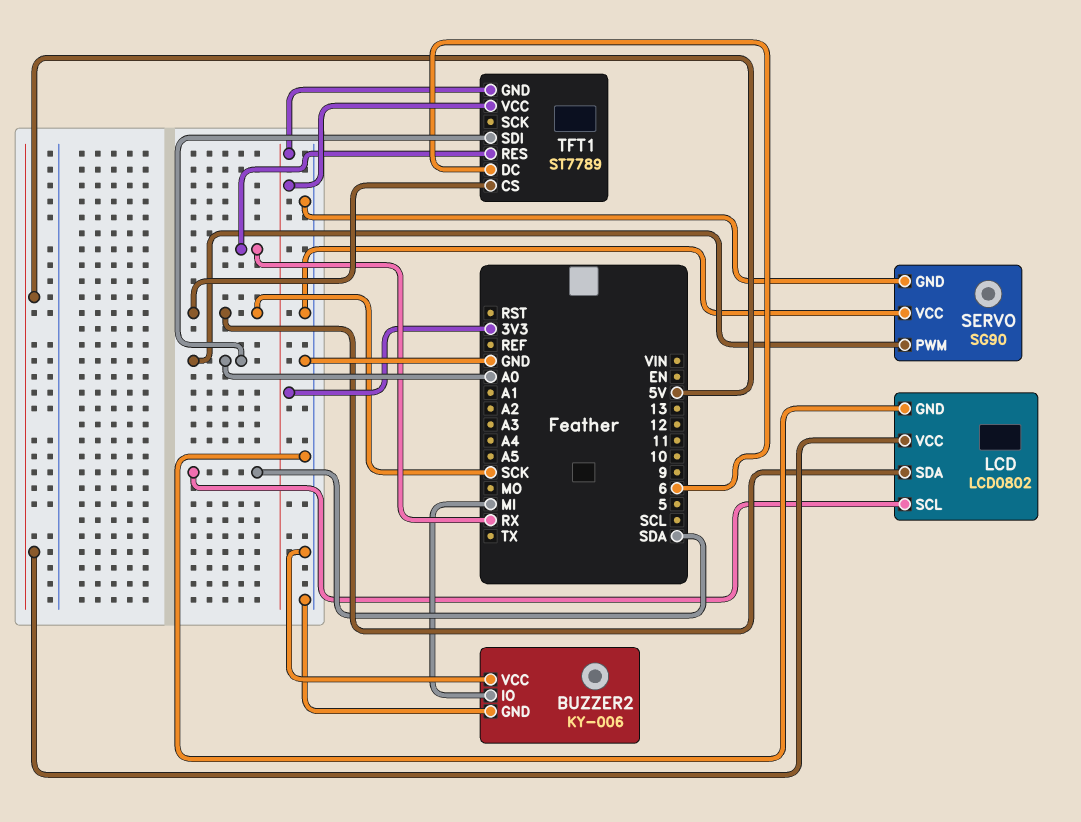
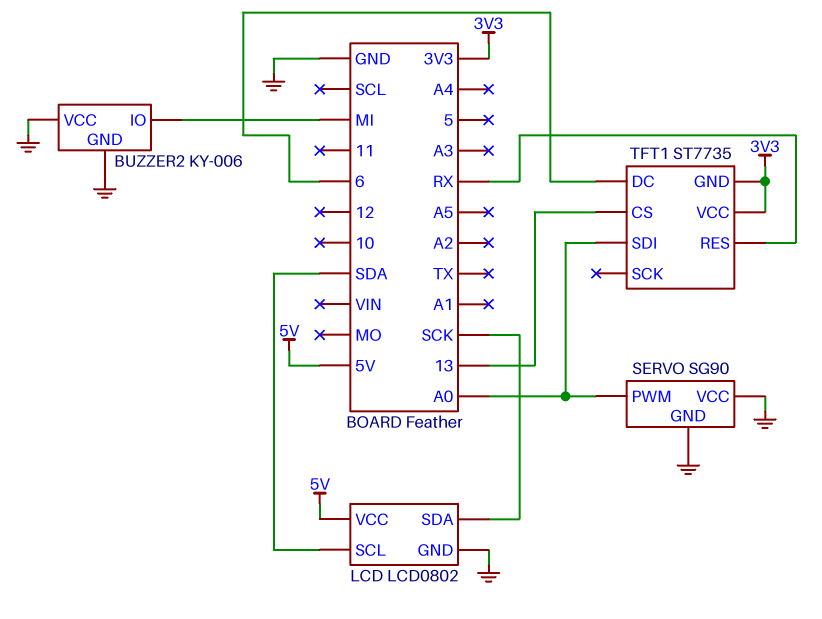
TFT1: ST7789 -> ST7735
TFT1 pin CS: SCK -> 13

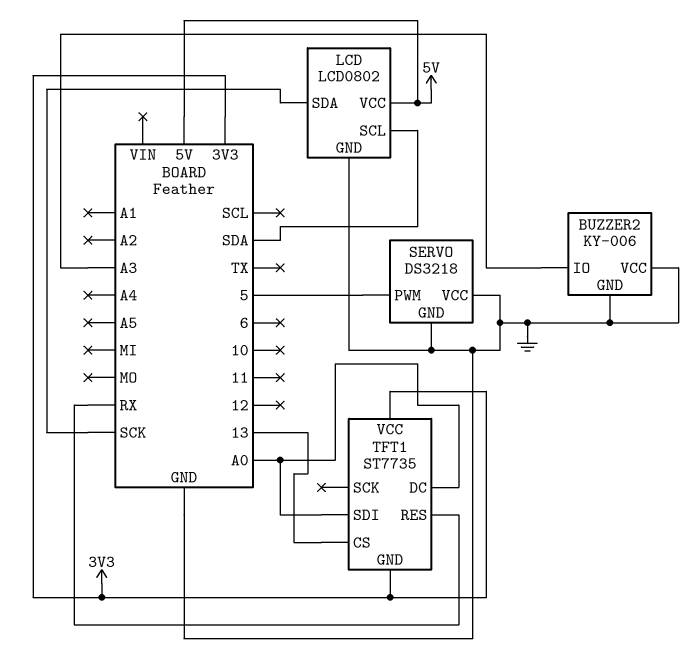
BUZZER2 pin IO: MI -> A3
SERVO: SG90 -> DS3218
SERVO pin PWM: A0 -> 5
TFT1 pin DC: 6 -> A0

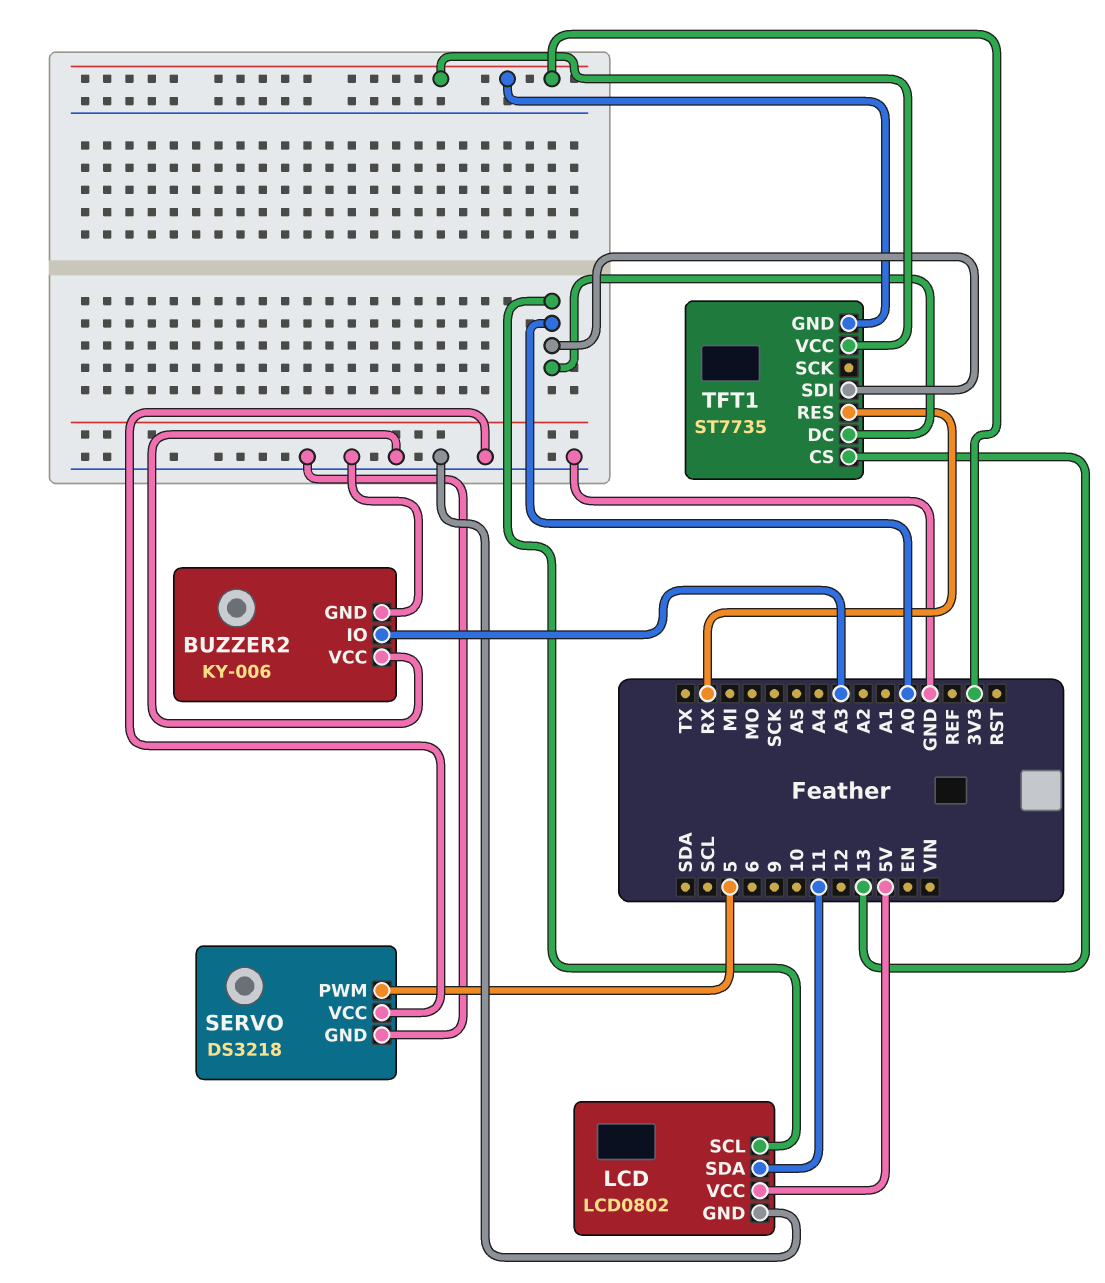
LCD pin SCL: SDA -> A0
LCD pin SDA: SCK -> 11

